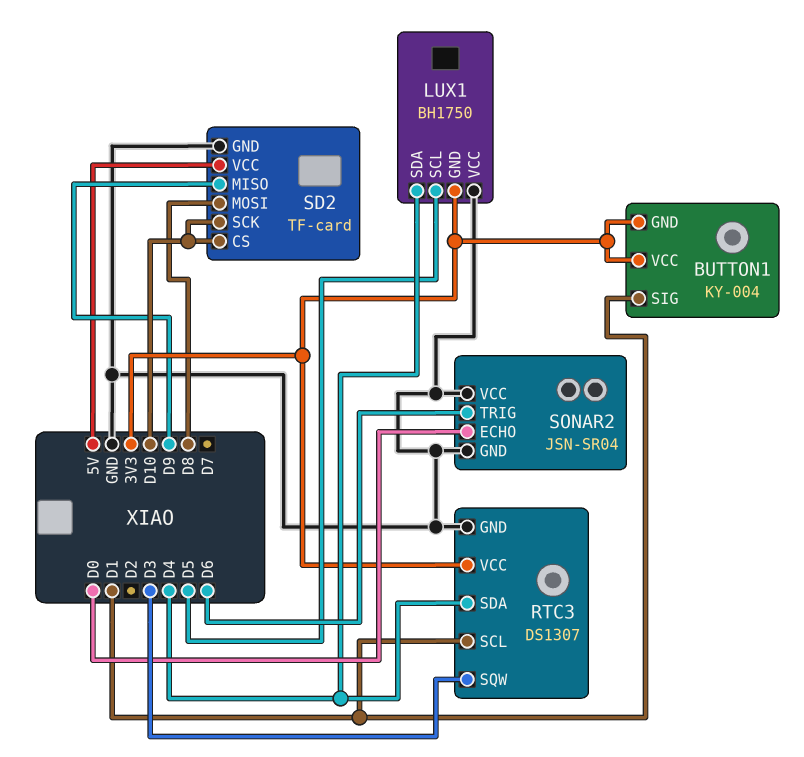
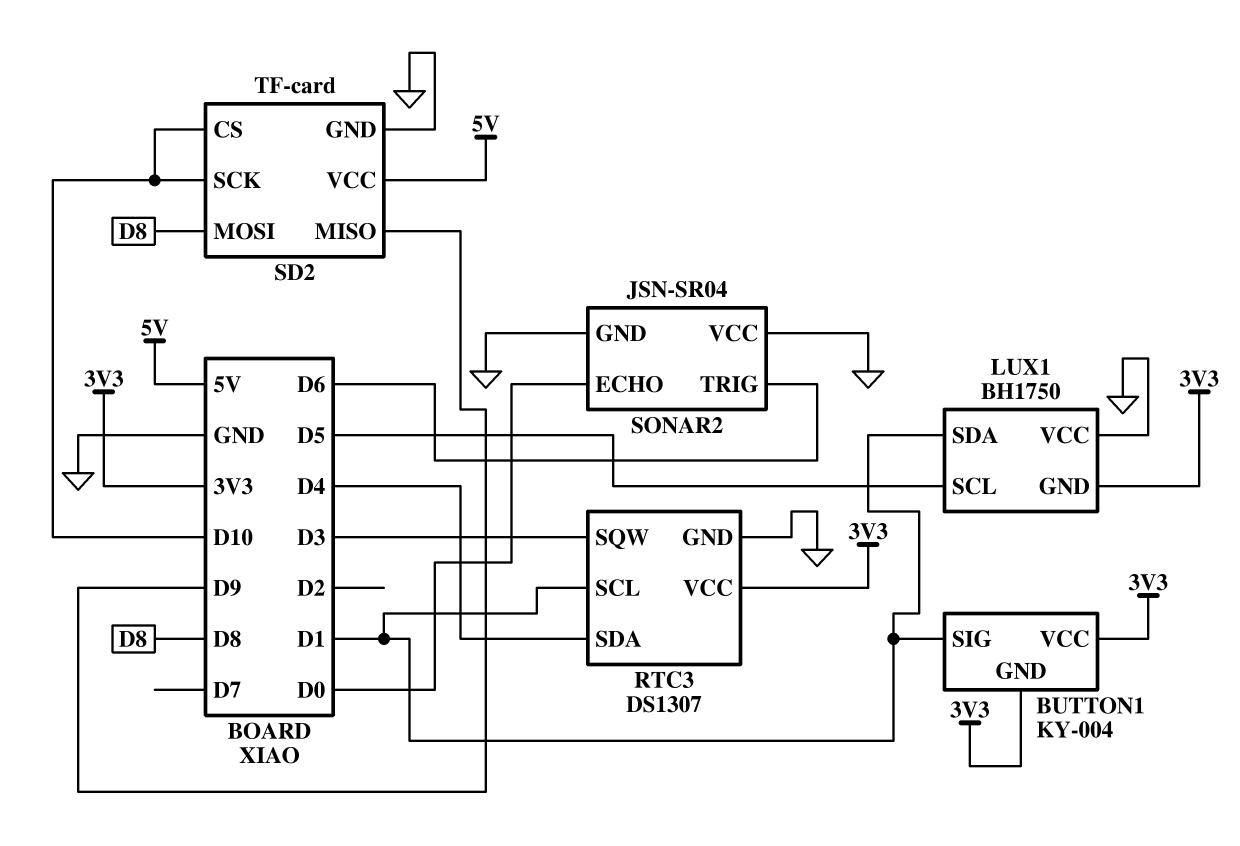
LUX1 pin SDA: D4 -> D1

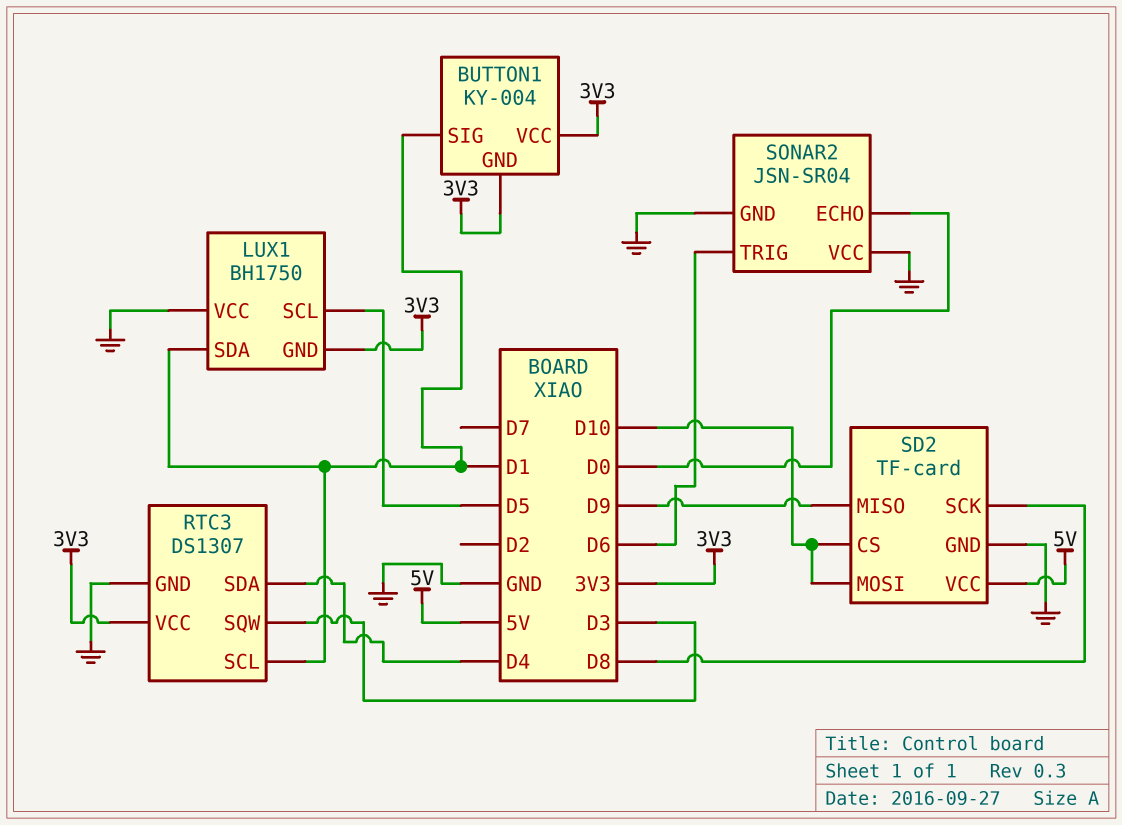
SD2 pin MOSI: D8 -> D10
SD2 pin SCK: D10 -> D8

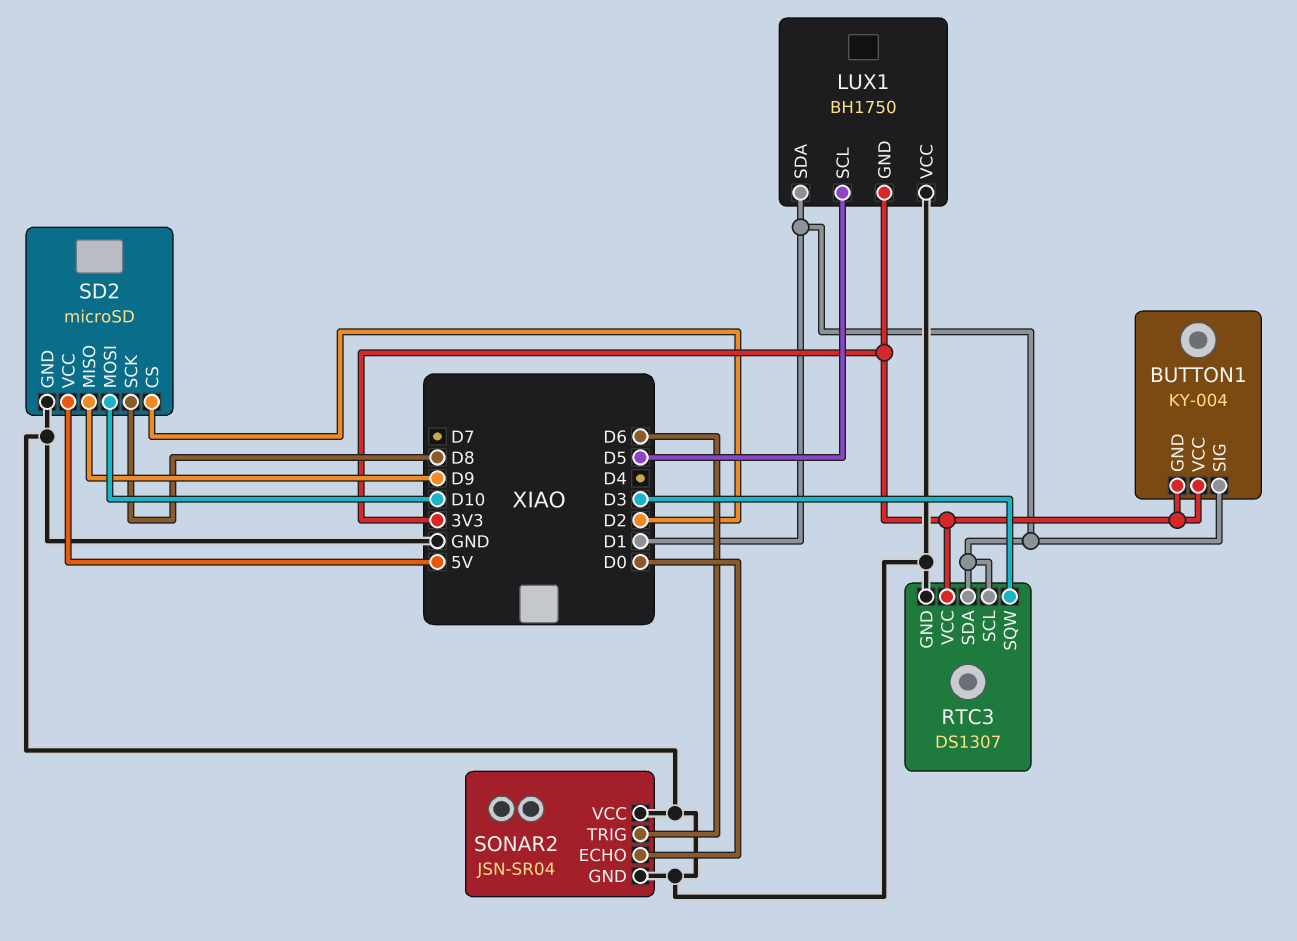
RTC3 pin SDA: D4 -> D1
SD2: TF-card -> microSD
SD2 pin CS: D10 -> D2

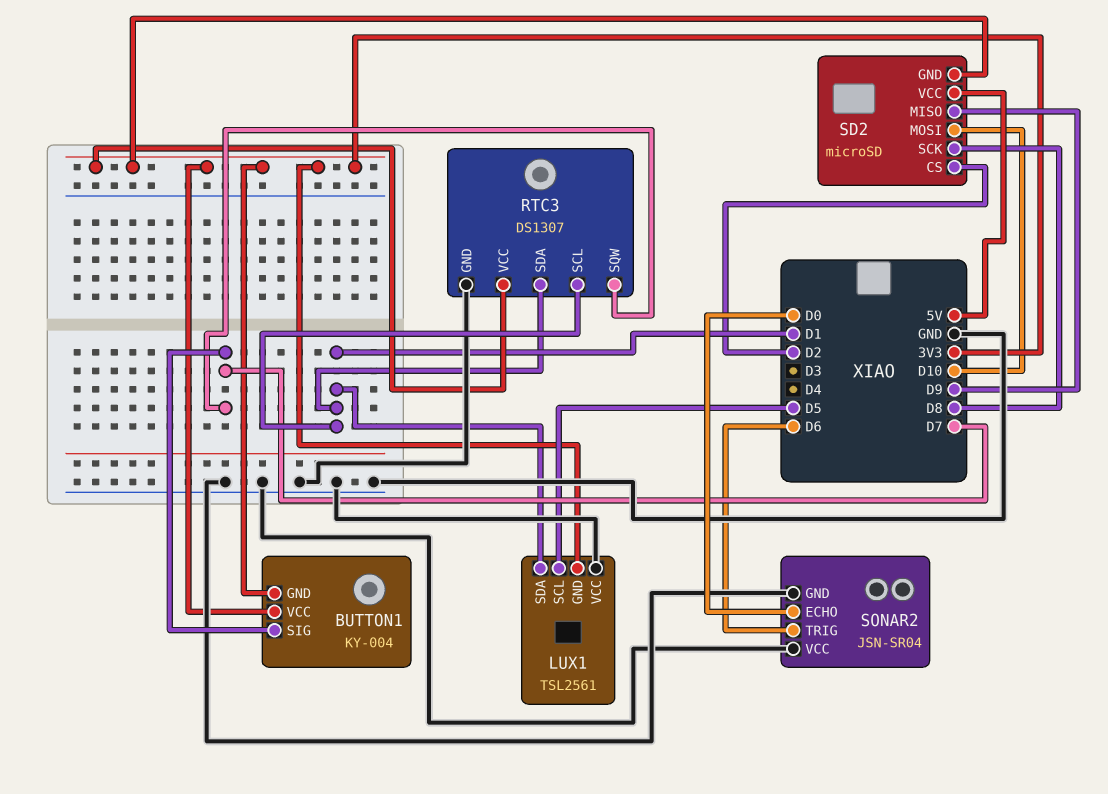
BUTTON1 pin SIG: D1 -> D7
LUX1: BH1750 -> TSL2561
RTC3 pin SQW: D3 -> D7
SD2 pin GND: GND -> 3V3

